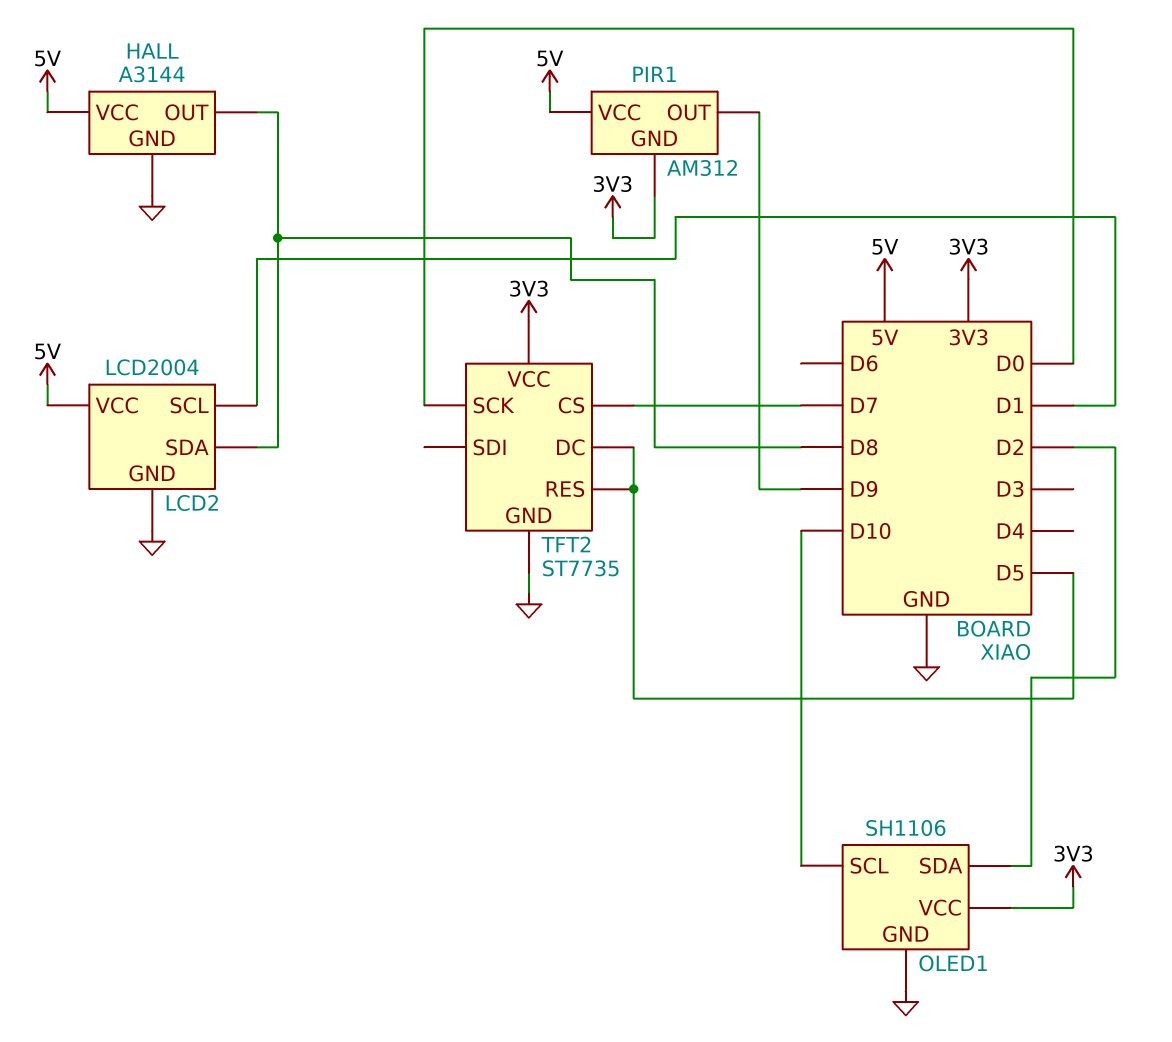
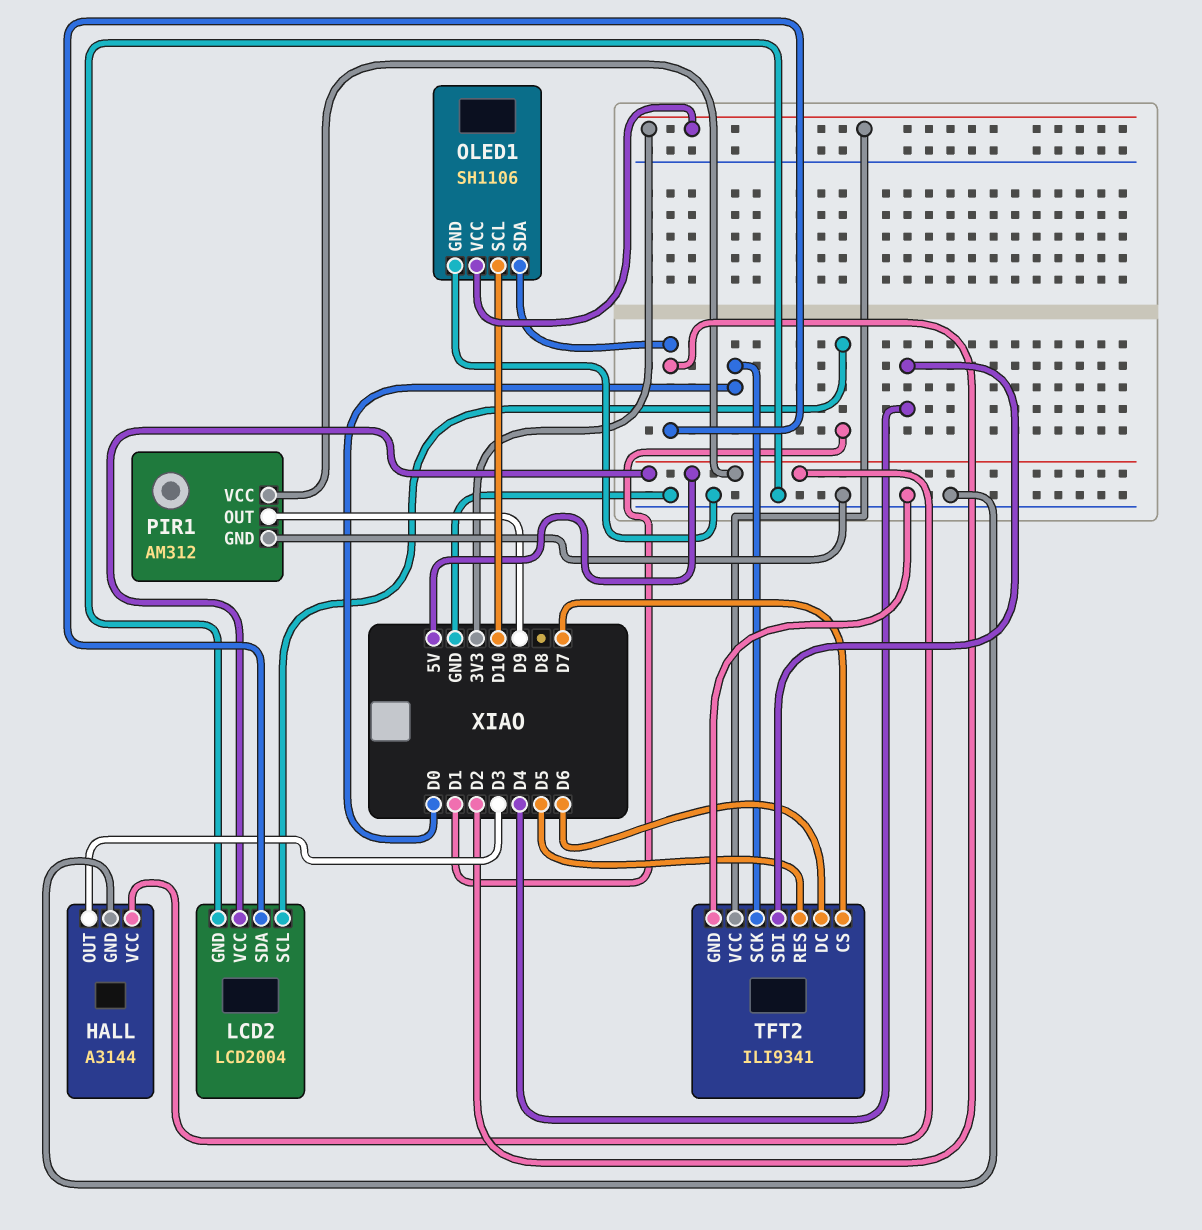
HALL pin OUT: D8 -> D3
LCD2 pin SDA: D8 -> D2
PIR1 pin GND: 3V3 -> GND
TFT2: ST7735 -> ILI9341
TFT2 pin DC: D5 -> D6
TFT2 pin SDI: none -> D4

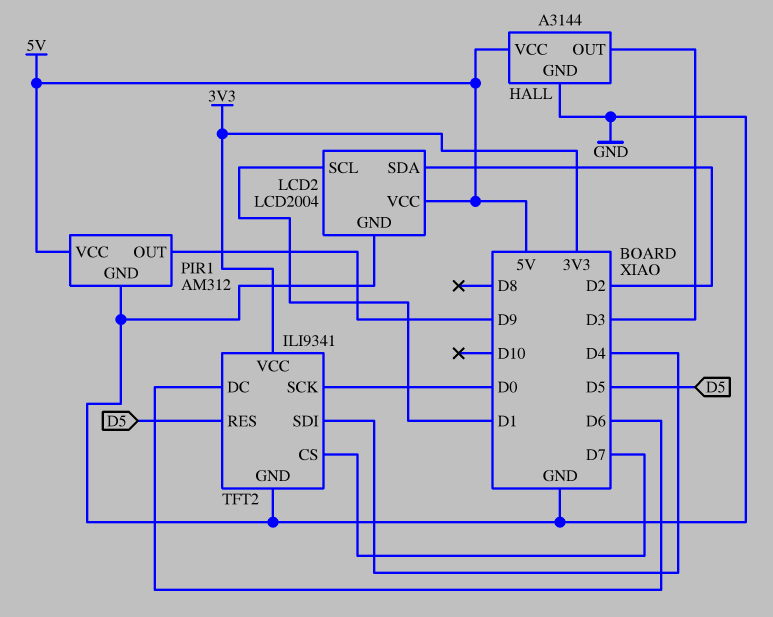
OLED1: SH1106 -> none
OLED1 pin GND: GND -> none
OLED1 pin SCL: D10 -> none
OLED1 pin SDA: D2 -> none
OLED1 pin VCC: 3V3 -> none

